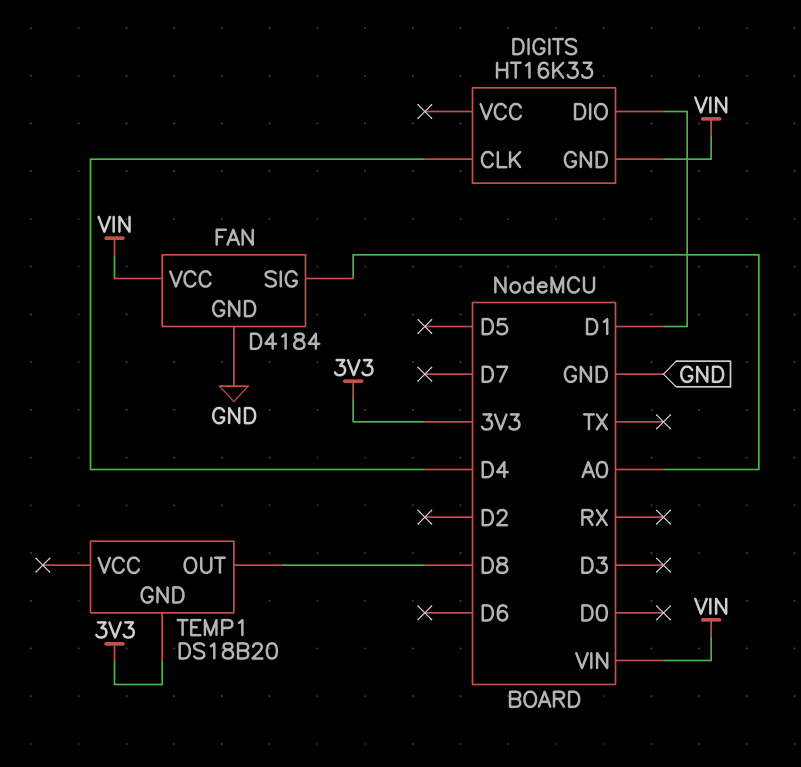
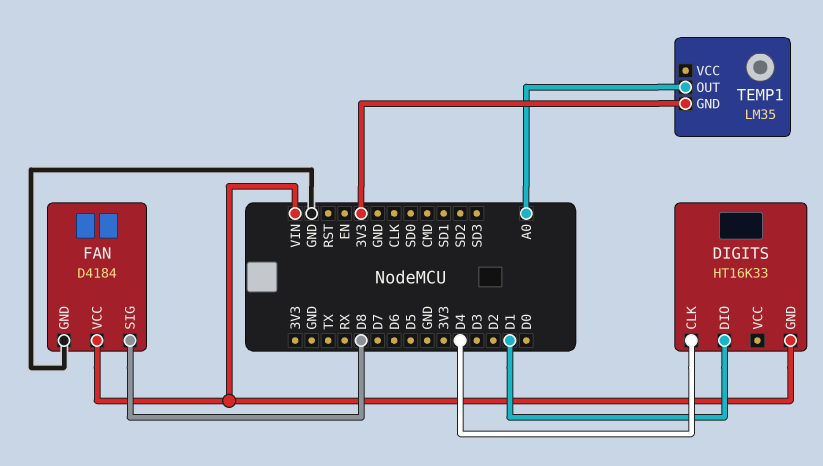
FAN pin SIG: A0 -> D8
TEMP1: DS18B20 -> LM35
TEMP1 pin OUT: D8 -> A0

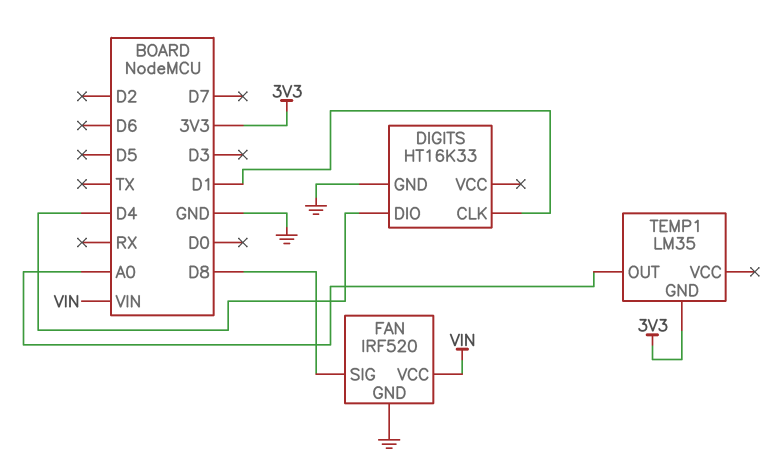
DIGITS pin CLK: D4 -> D1
DIGITS pin DIO: D1 -> D4
DIGITS pin GND: VIN -> GND
FAN: D4184 -> IRF520

